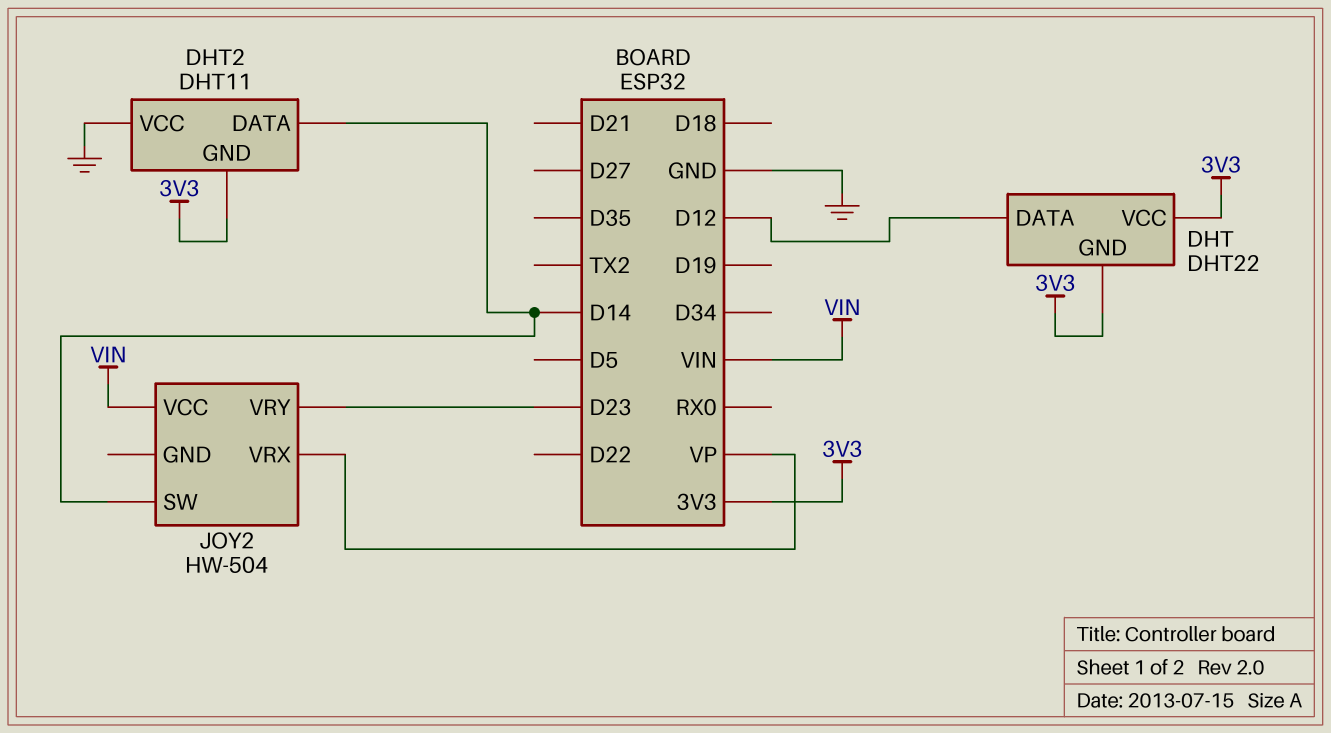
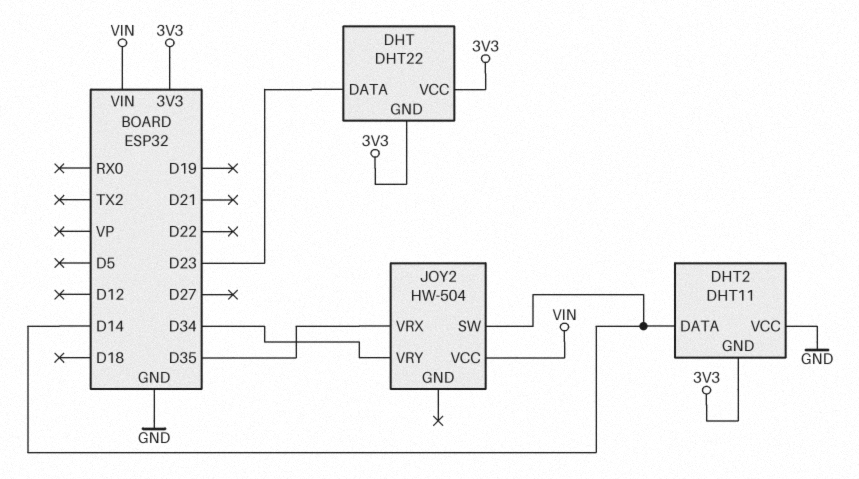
DHT pin DATA: D12 -> D23
JOY2 pin VRX: VP -> D35
JOY2 pin VRY: D23 -> D34

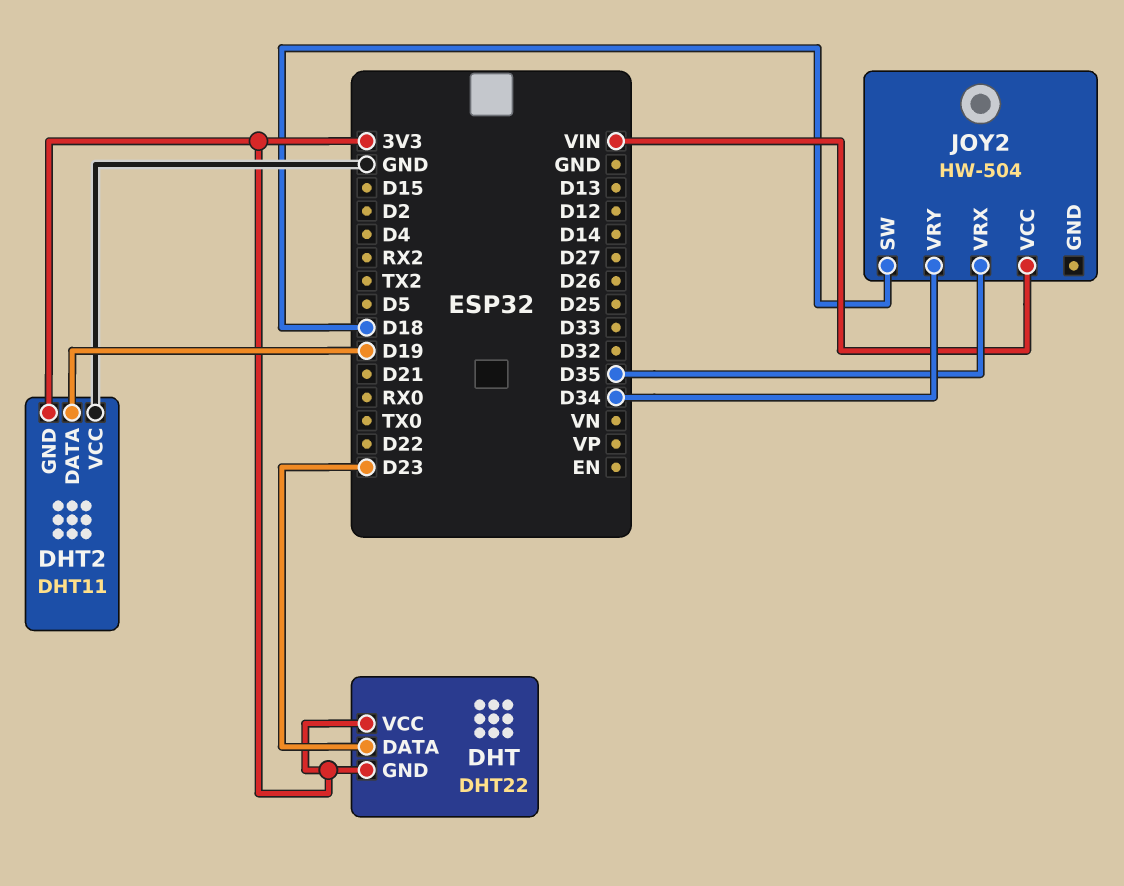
DHT2 pin DATA: D14 -> D19
JOY2 pin SW: D14 -> D18

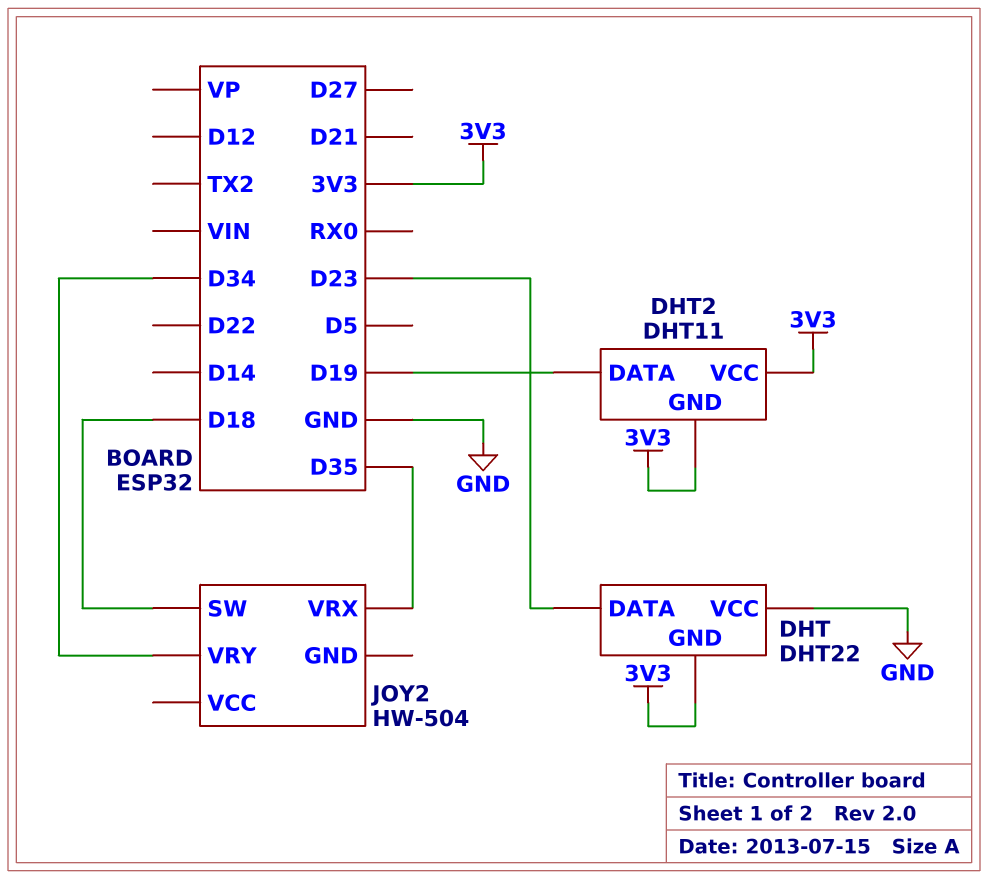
DHT pin VCC: 3V3 -> GND
DHT2 pin VCC: GND -> 3V3
JOY2 pin VCC: VIN -> none

